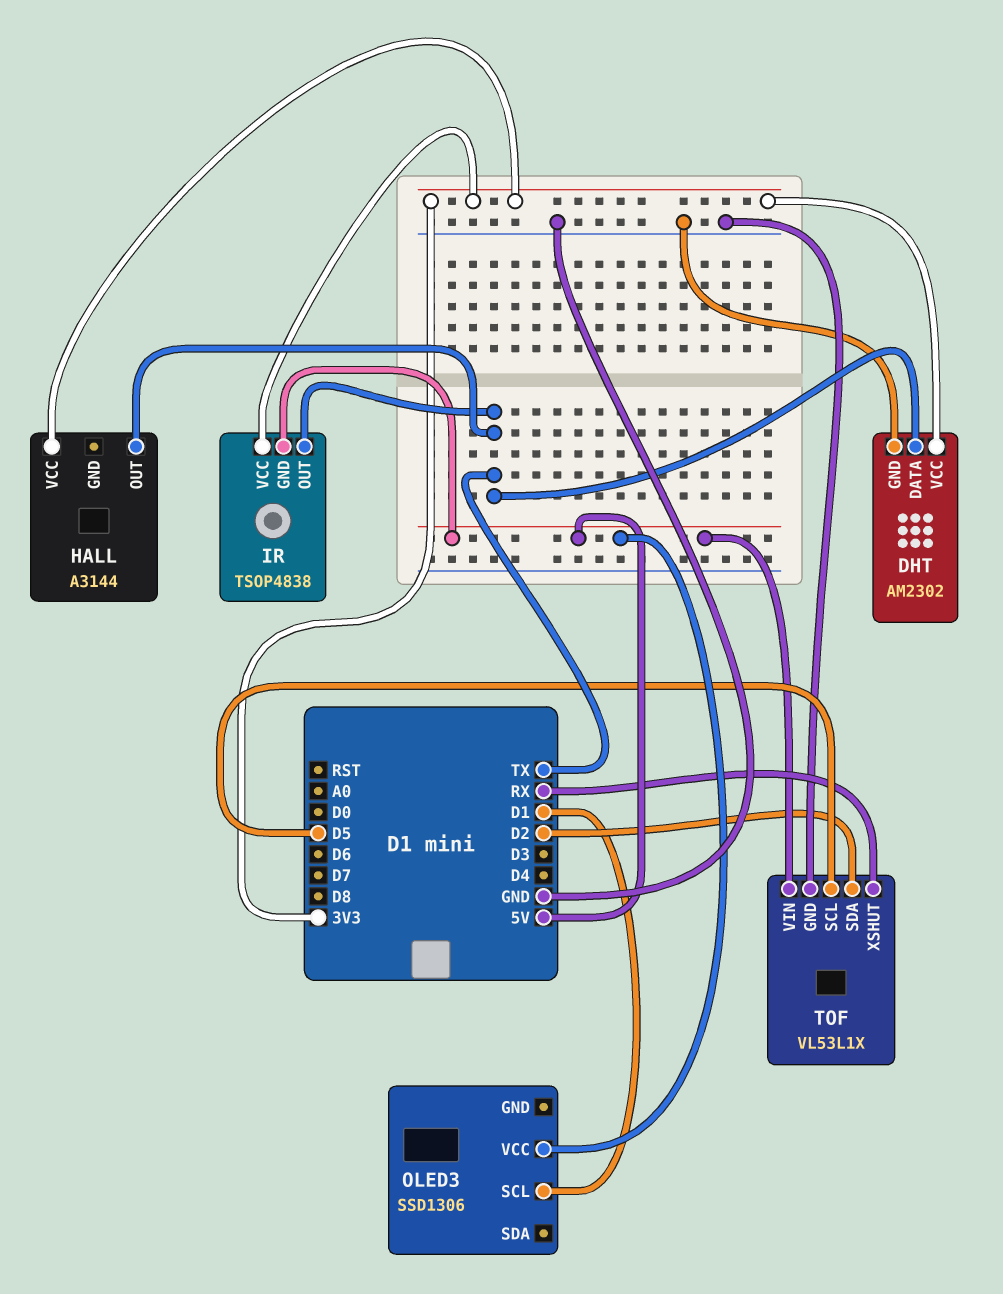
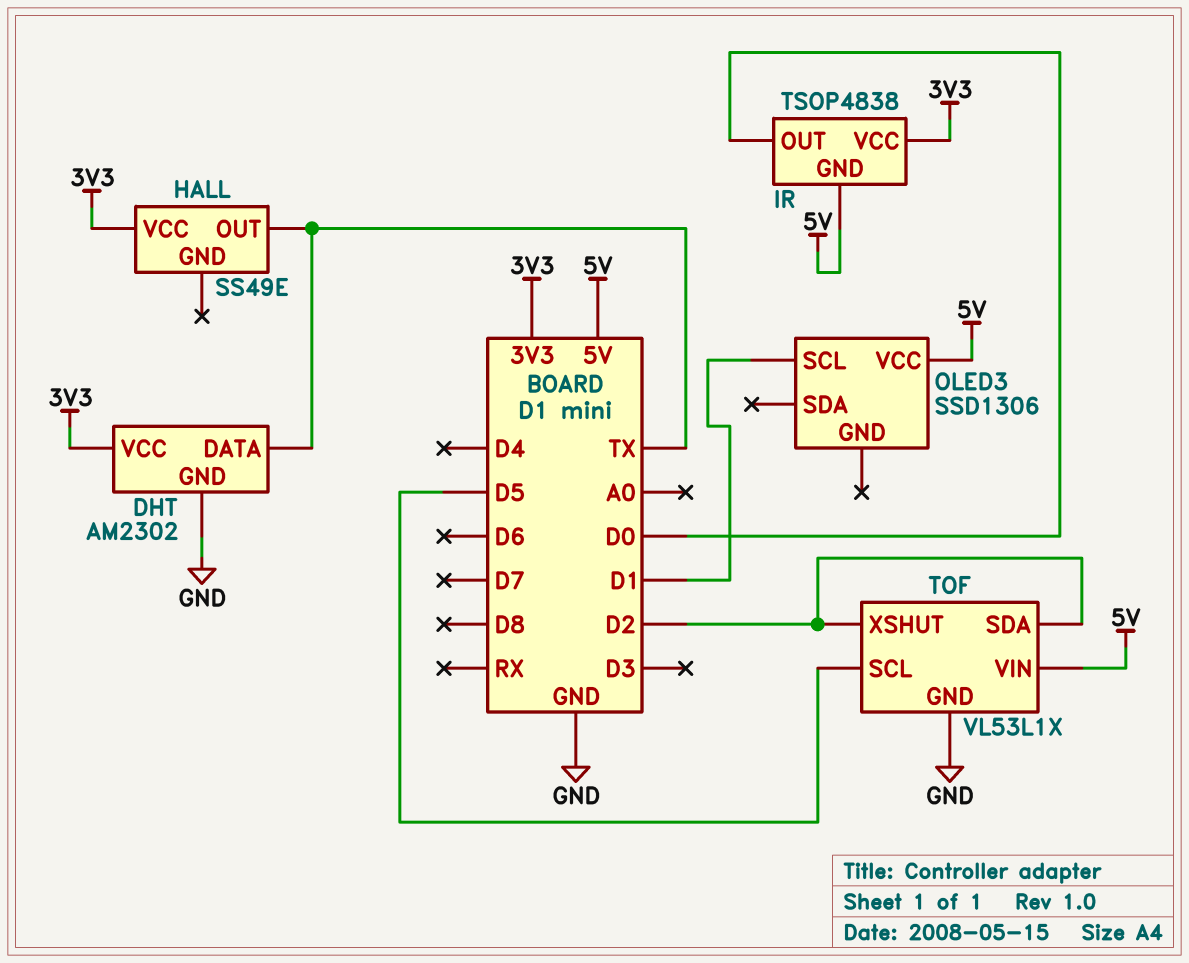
HALL: A3144 -> SS49E
IR pin OUT: TX -> D0
TOF pin XSHUT: RX -> D2

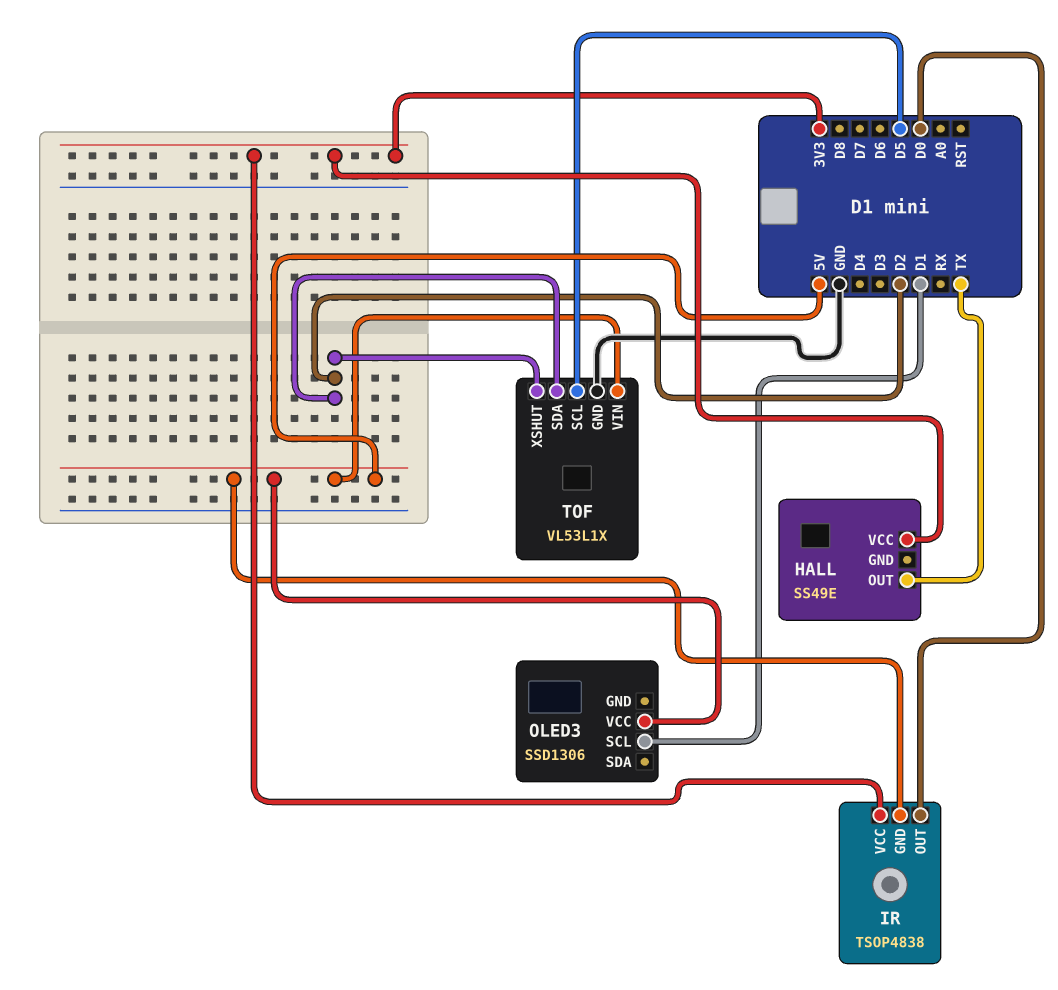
DHT: AM2302 -> none
DHT pin DATA: TX -> none
DHT pin GND: GND -> none
DHT pin VCC: 3V3 -> none

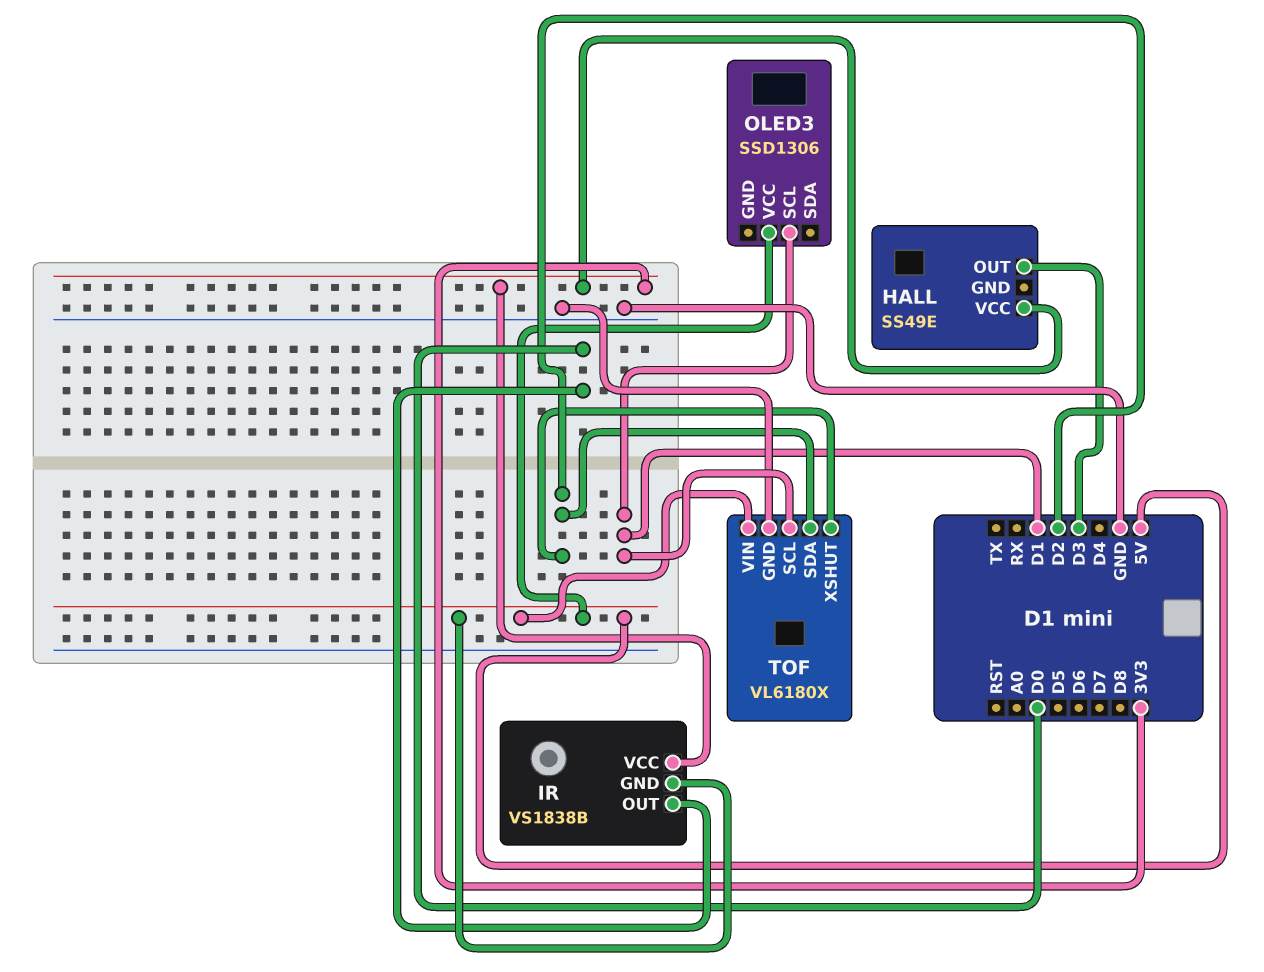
HALL pin OUT: TX -> D3
IR: TSOP4838 -> VS1838B
TOF: VL53L1X -> VL6180X
TOF pin SCL: D5 -> D1

